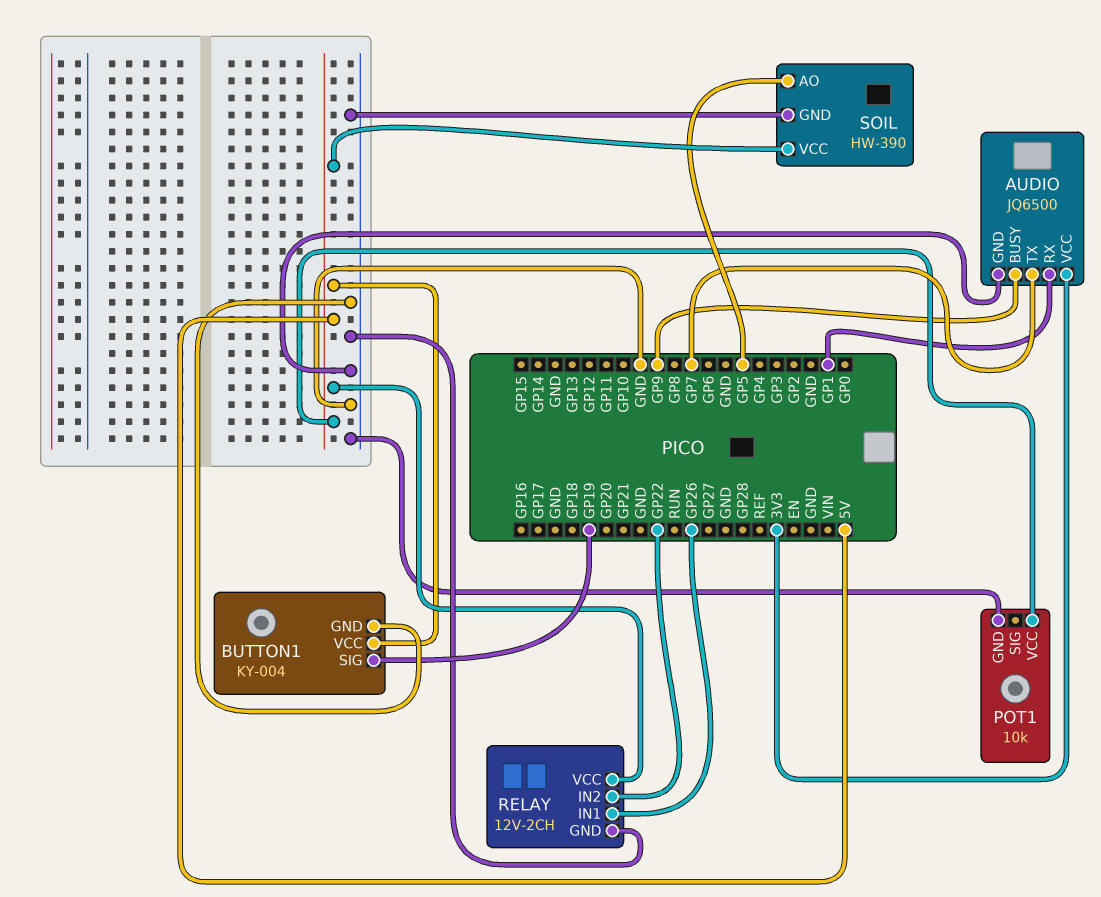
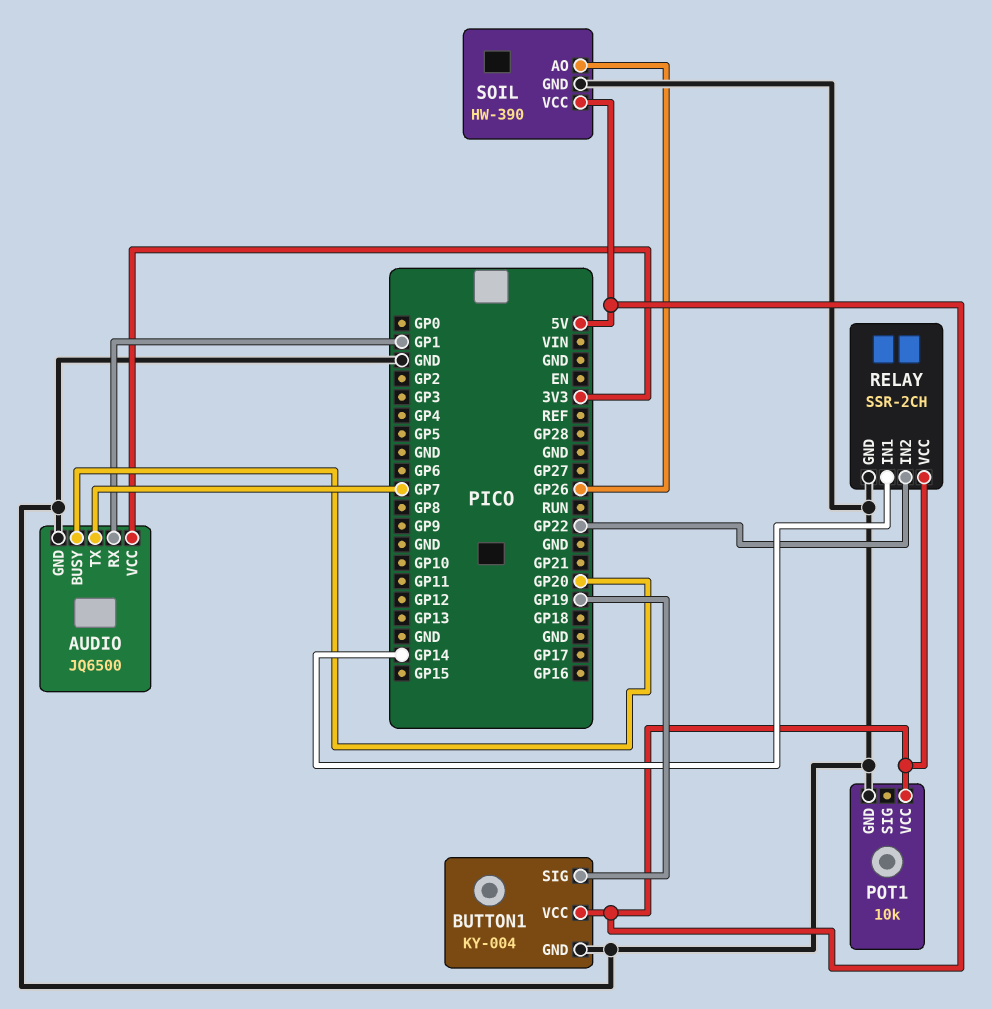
AUDIO pin BUSY: GP9 -> GP20
RELAY: 12V-2CH -> SSR-2CH
RELAY pin IN1: GP26 -> GP14
SOIL pin AO: GP5 -> GP26

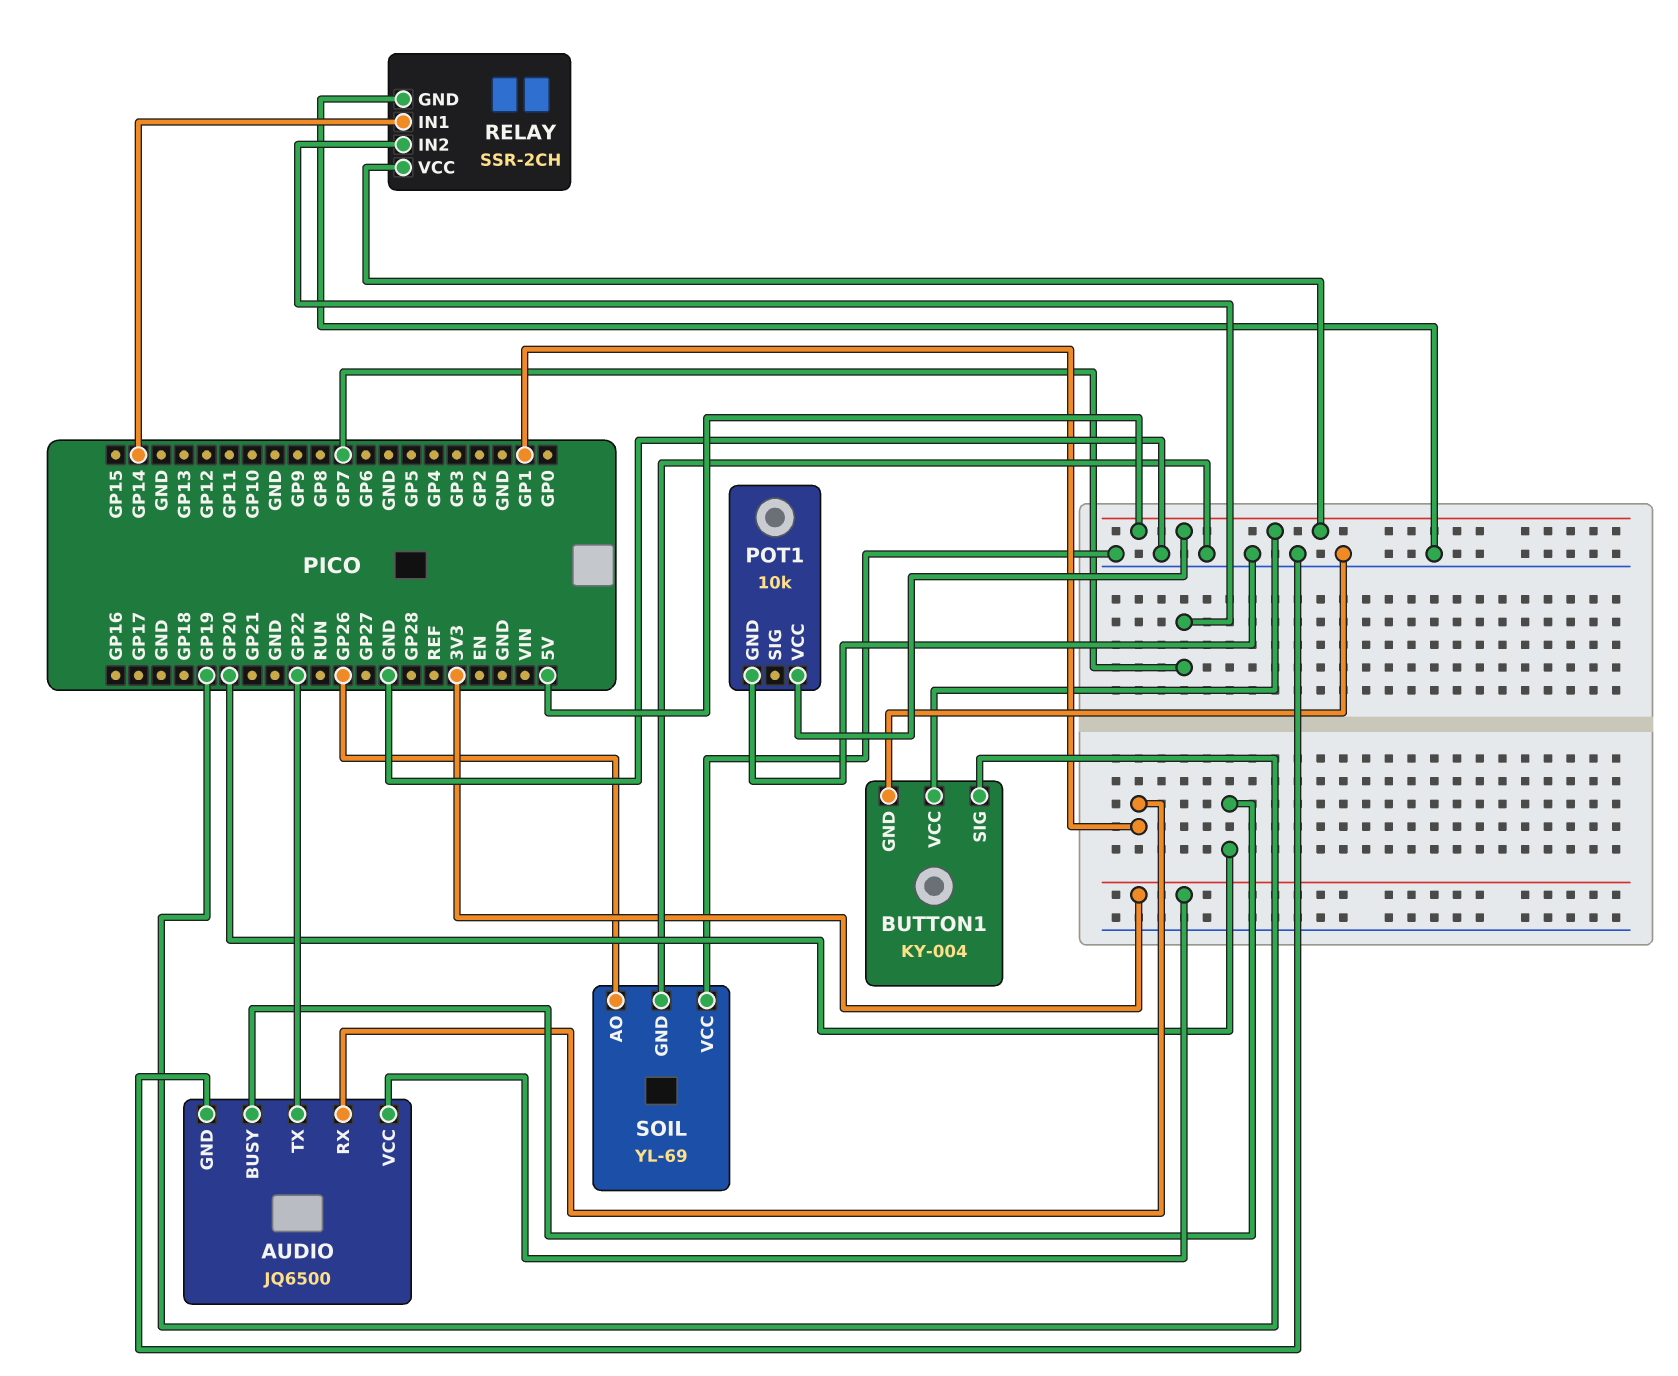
AUDIO pin TX: GP7 -> GP22
RELAY pin IN2: GP22 -> GP7
SOIL: HW-390 -> YL-69
SOIL pin VCC: 5V -> GND

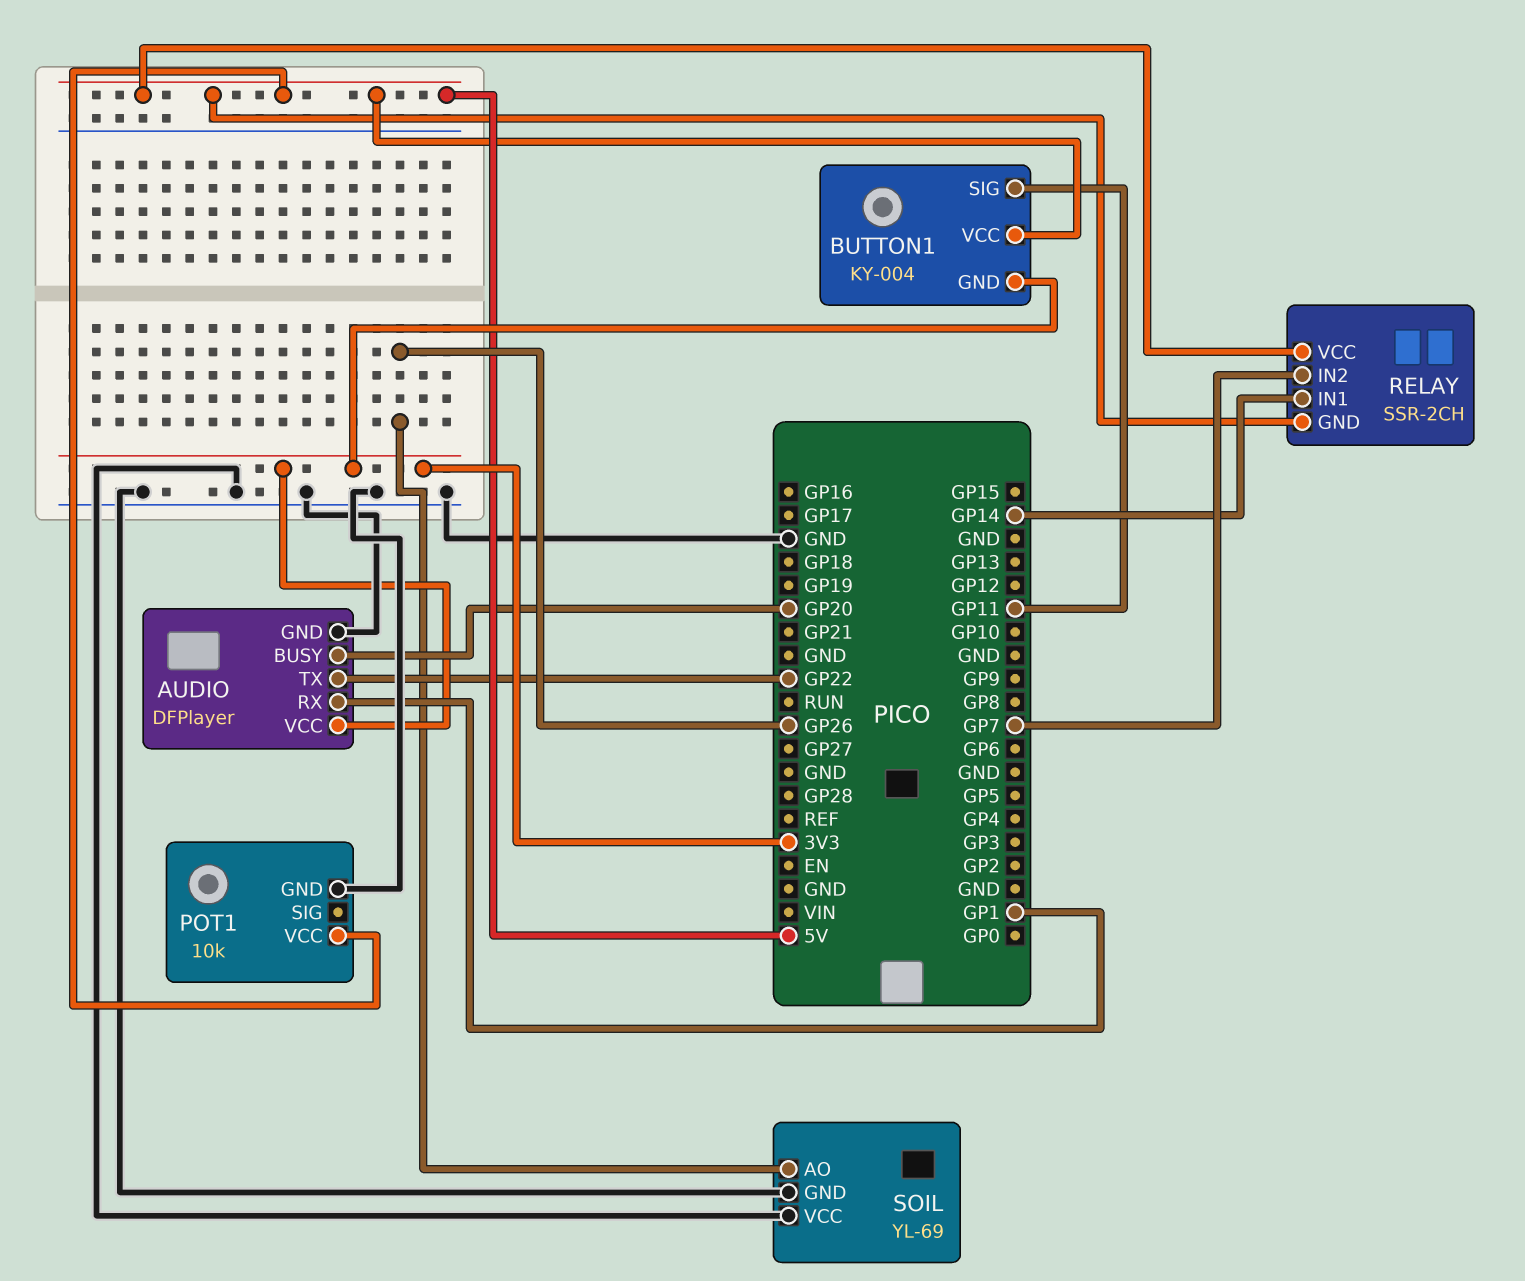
AUDIO: JQ6500 -> DFPlayer
BUTTON1 pin GND: GND -> 3V3
BUTTON1 pin SIG: GP19 -> GP11
RELAY pin GND: GND -> 5V

